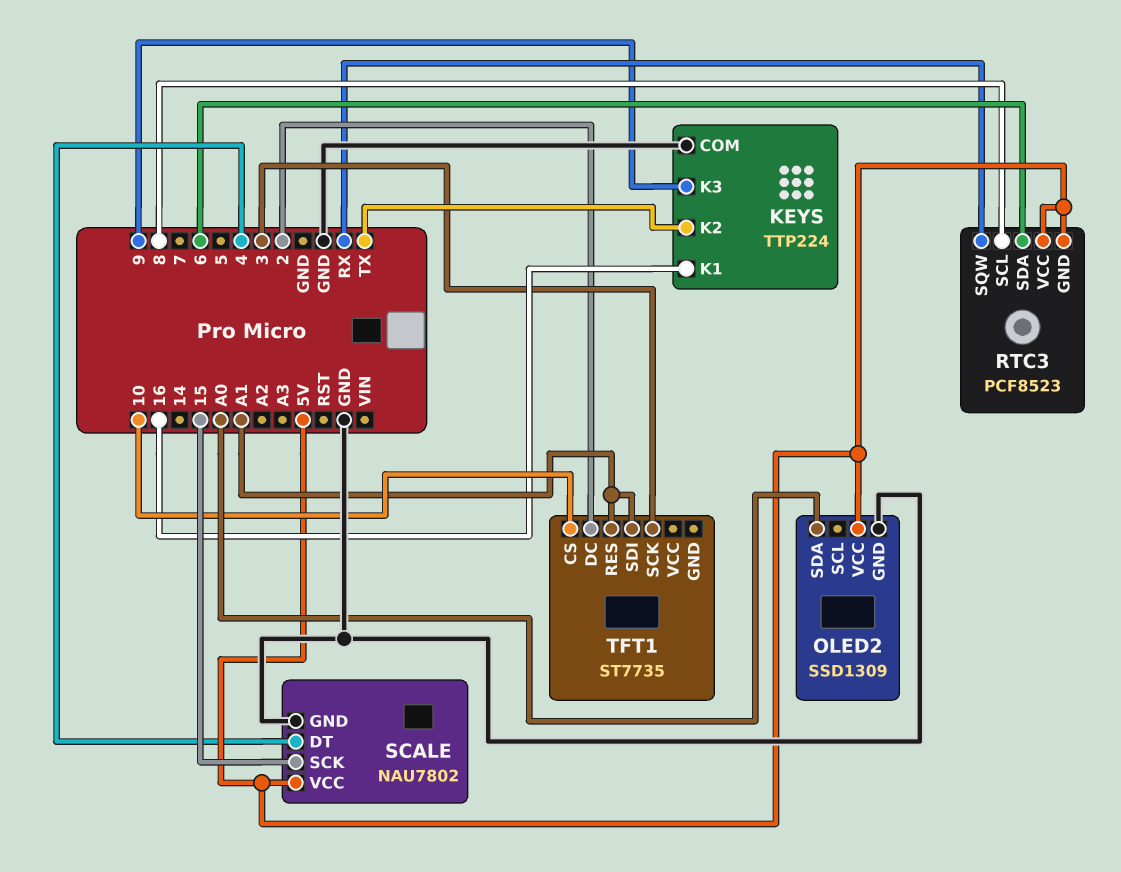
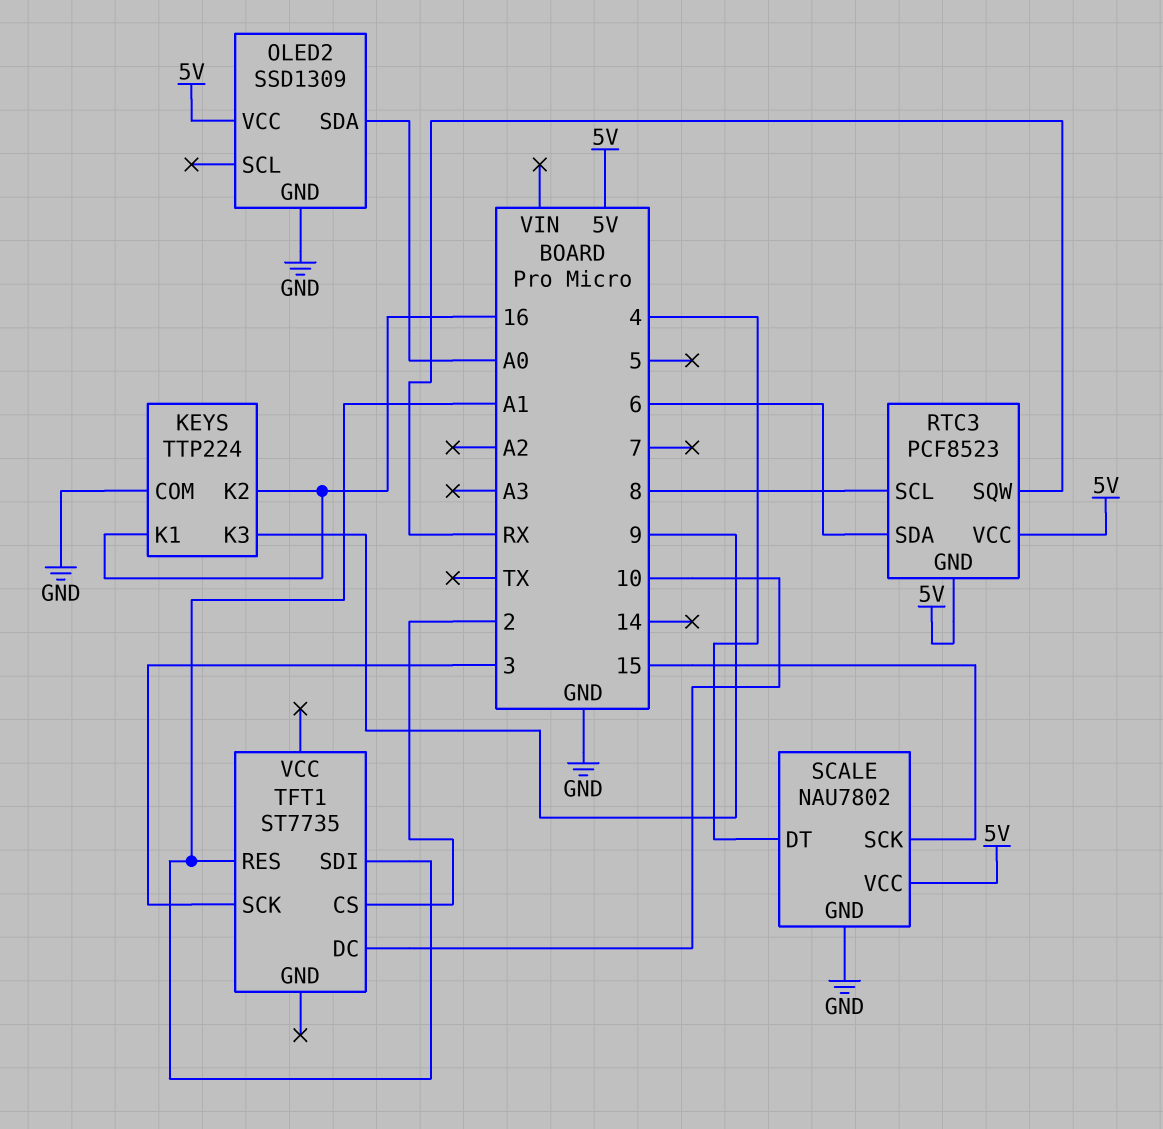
KEYS pin K2: TX -> 16
TFT1 pin CS: 10 -> 2
TFT1 pin DC: 2 -> 10

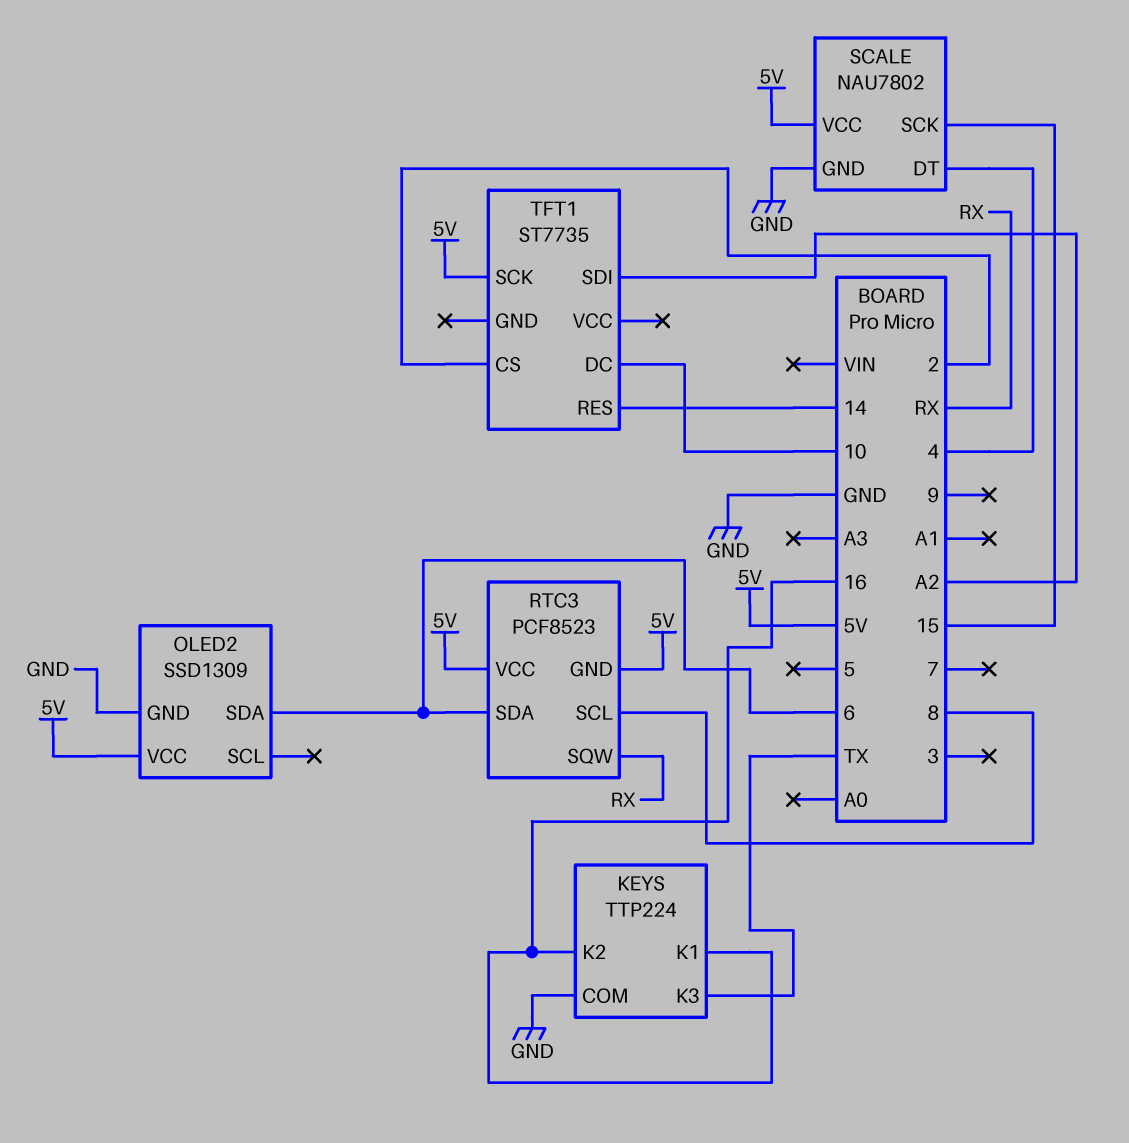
KEYS pin K3: 9 -> TX
OLED2 pin SDA: A0 -> 6
TFT1 pin RES: A1 -> 14
TFT1 pin SCK: 3 -> 5V
TFT1 pin SDI: A1 -> A2

